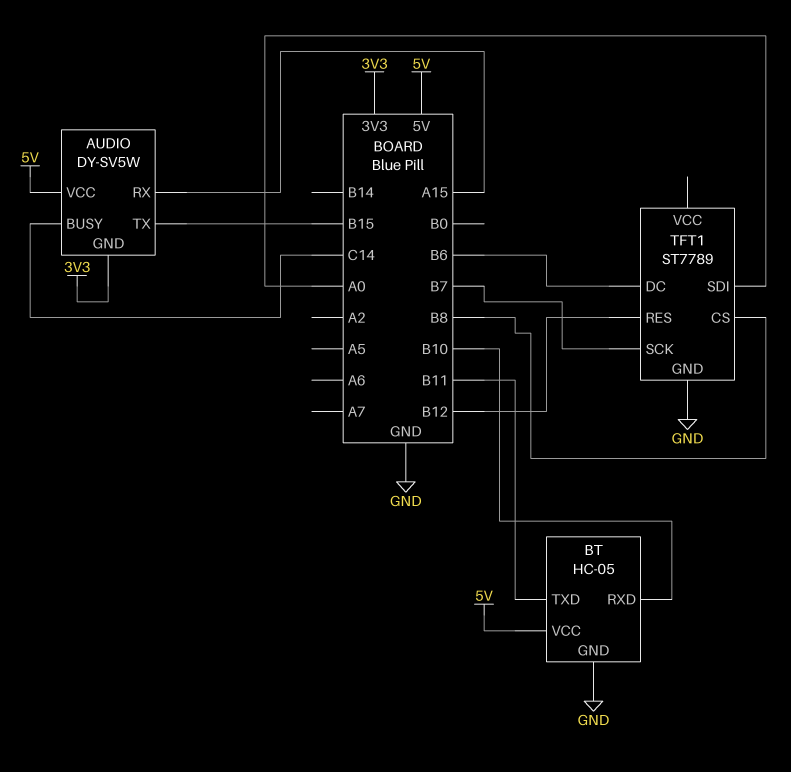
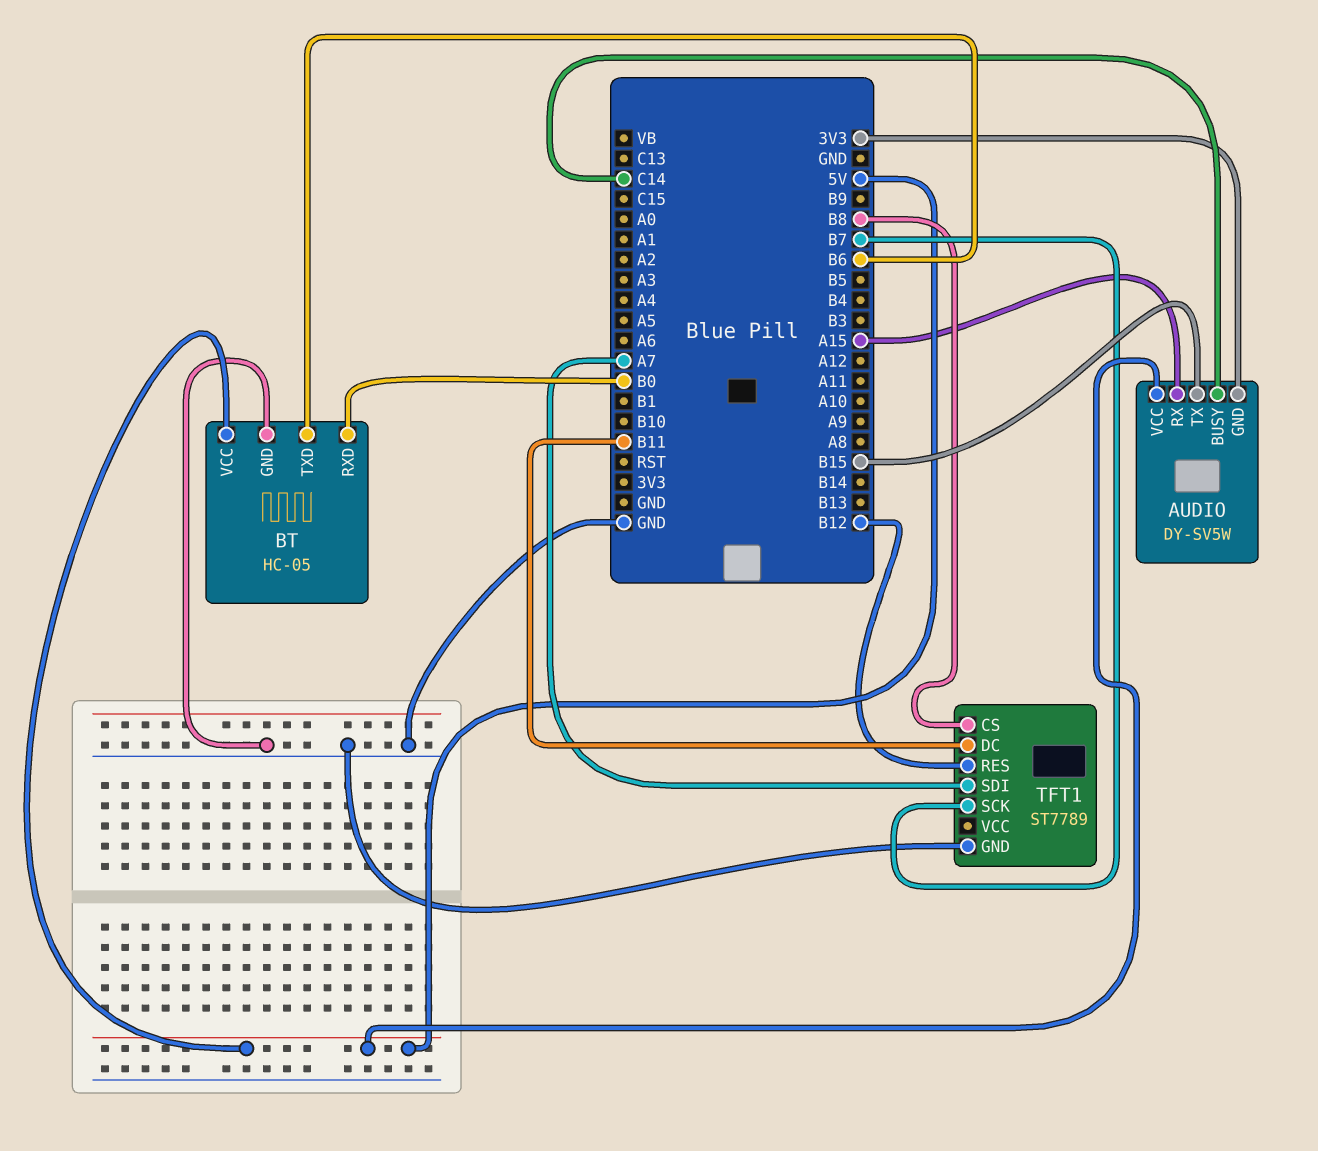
BT pin RXD: B10 -> B0
BT pin TXD: B11 -> B6
TFT1 pin DC: B6 -> B11
TFT1 pin SDI: A0 -> A7

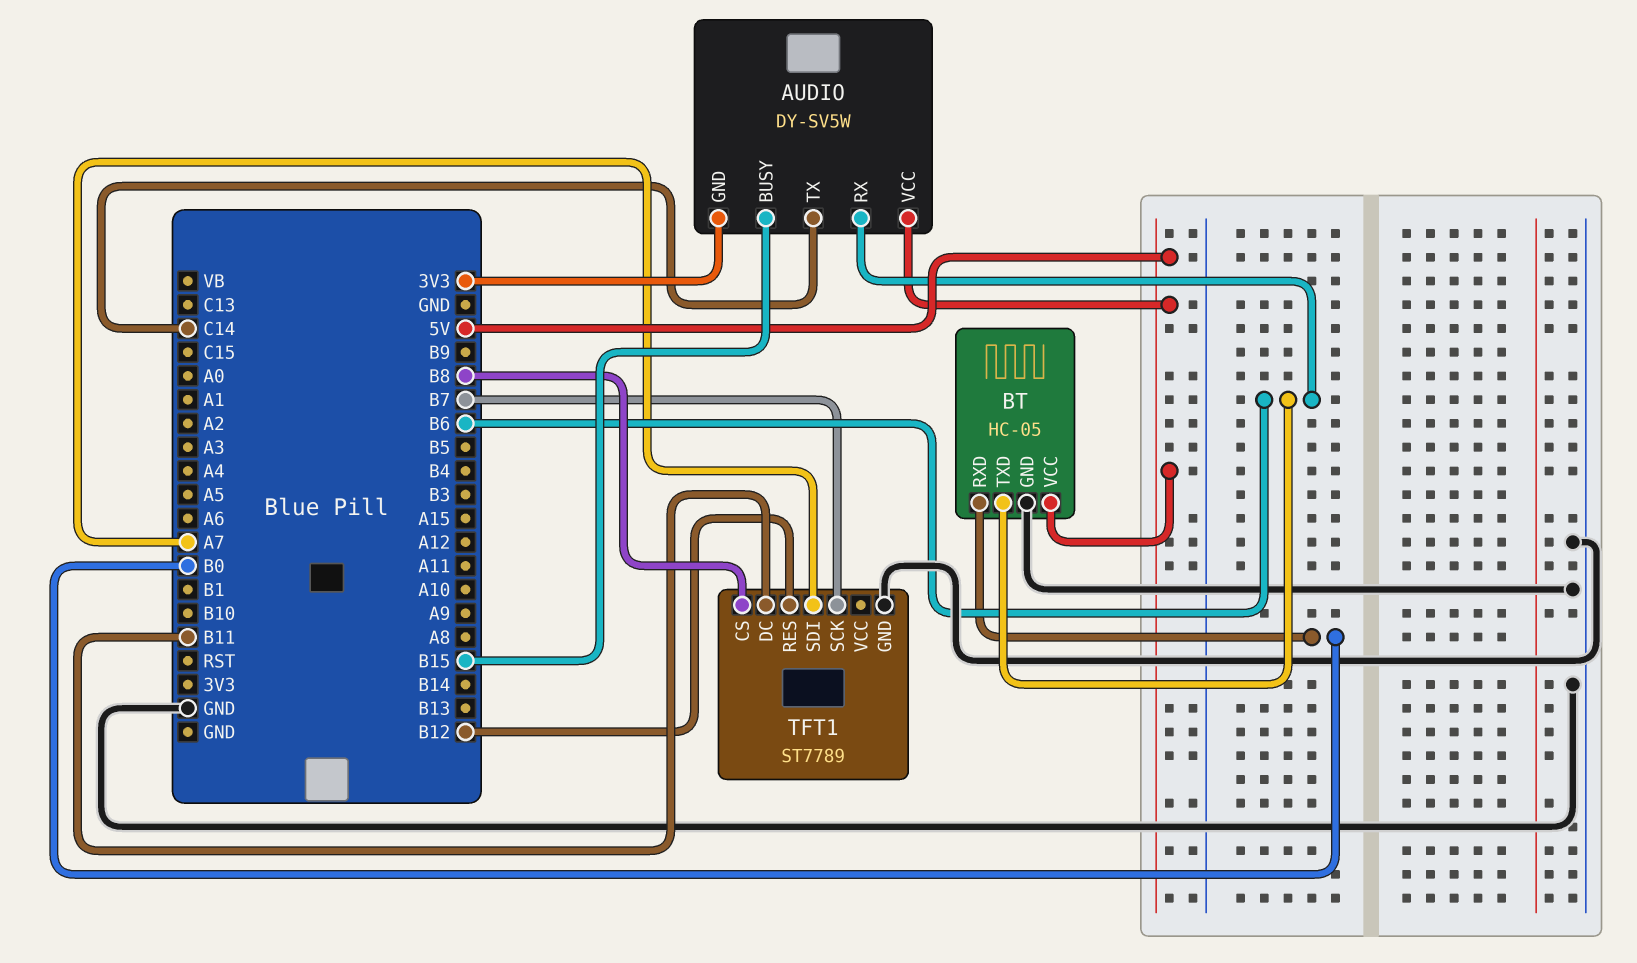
AUDIO pin BUSY: C14 -> B15
AUDIO pin RX: A15 -> B6
AUDIO pin TX: B15 -> C14

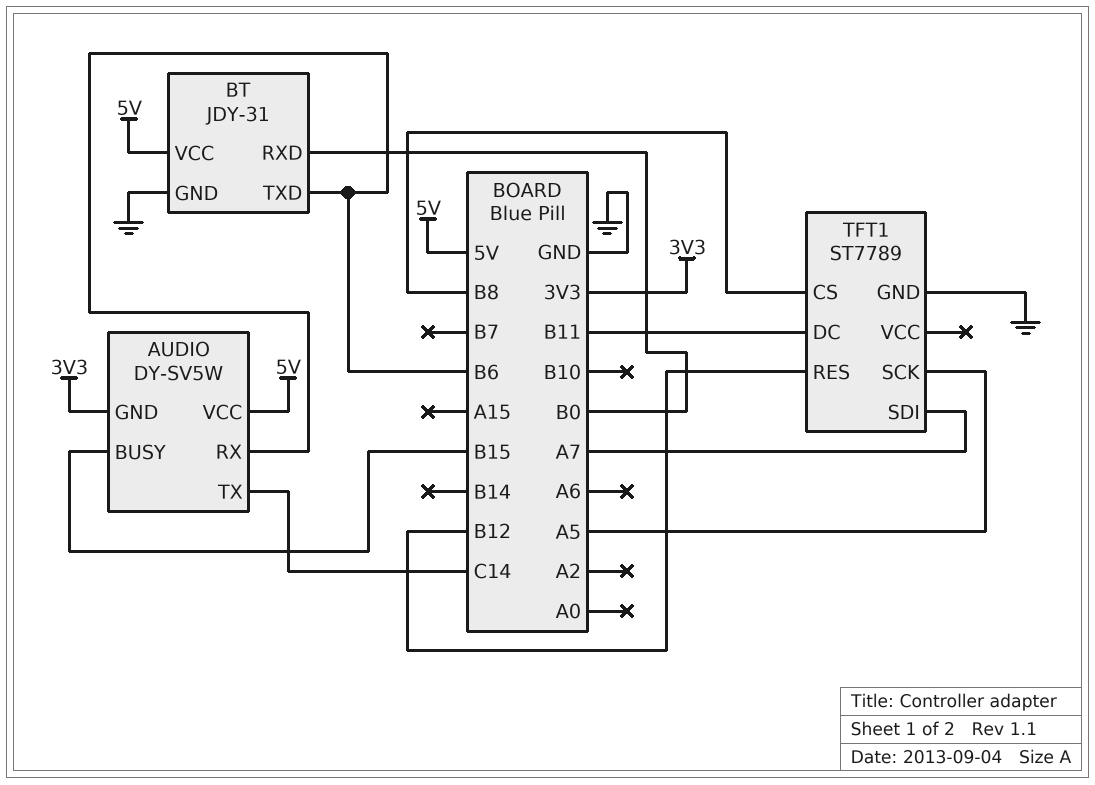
BT: HC-05 -> JDY-31
TFT1 pin SCK: B7 -> A5

